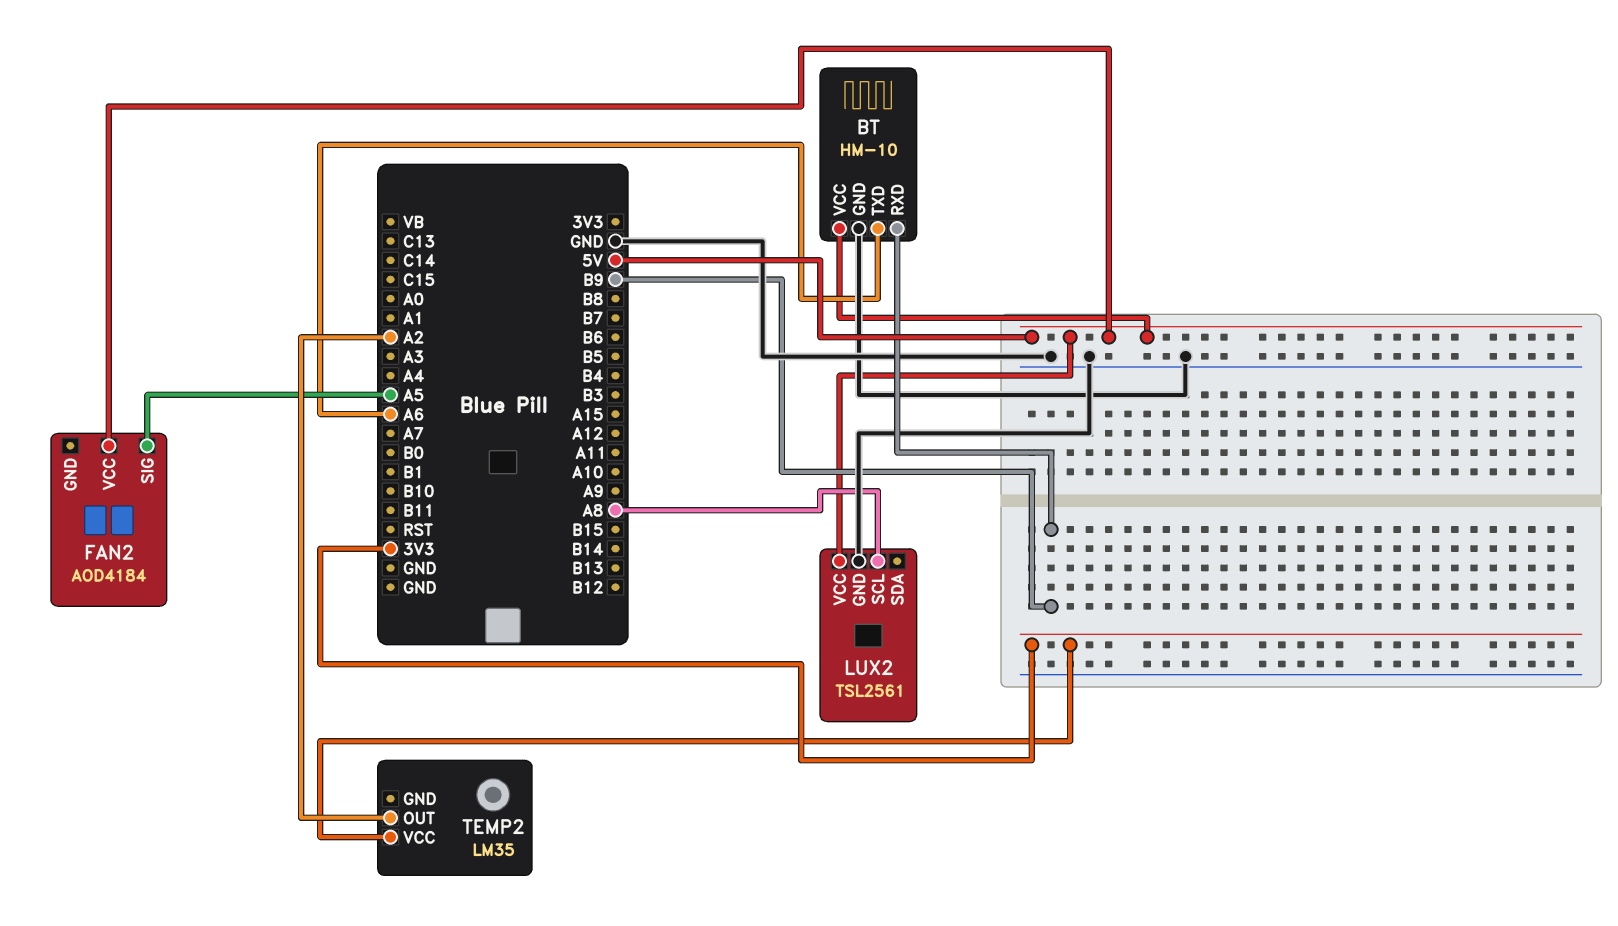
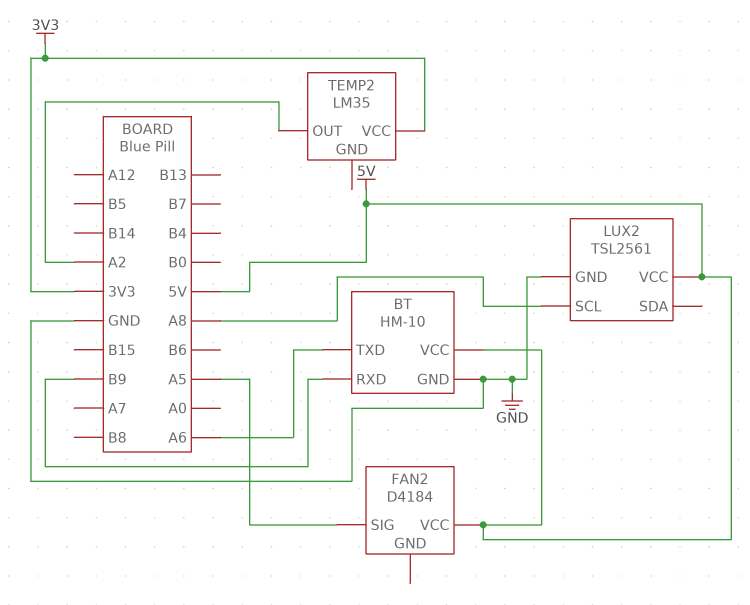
FAN2: AOD4184 -> D4184

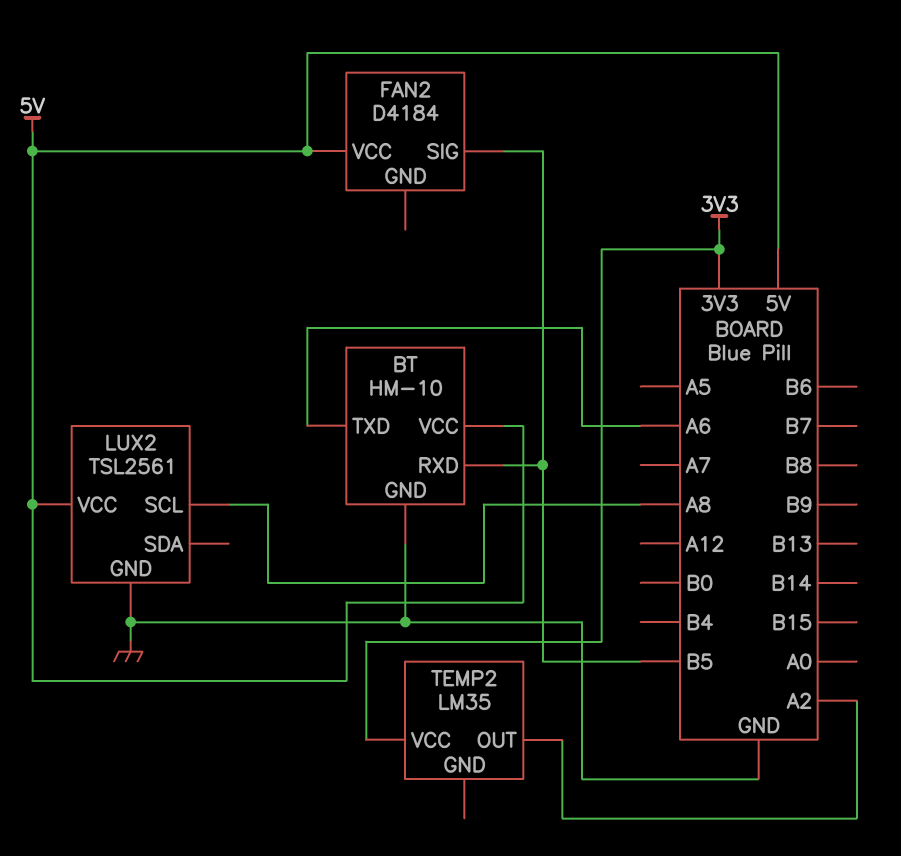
BT pin RXD: B9 -> B5
FAN2 pin SIG: A5 -> B5

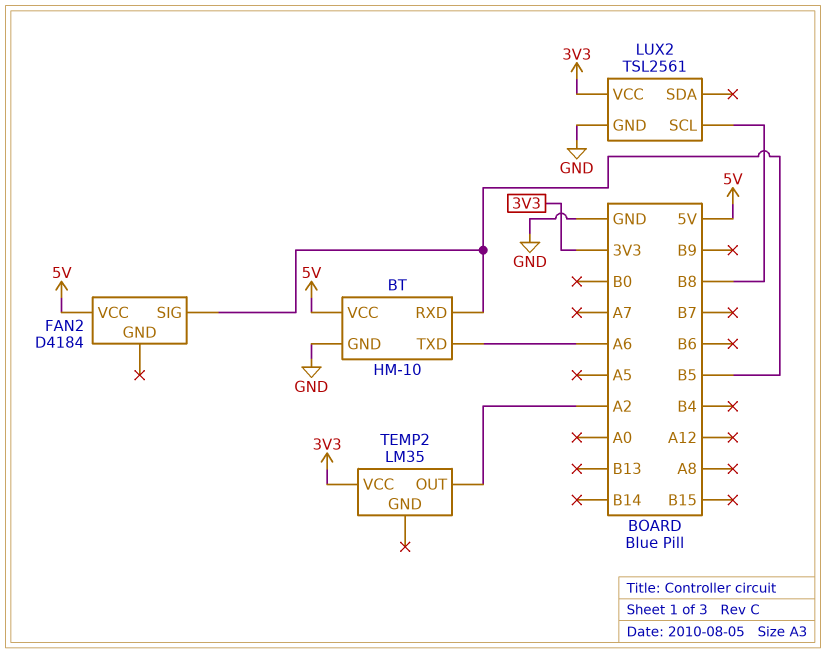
LUX2 pin SCL: A8 -> B8
LUX2 pin VCC: 5V -> 3V3

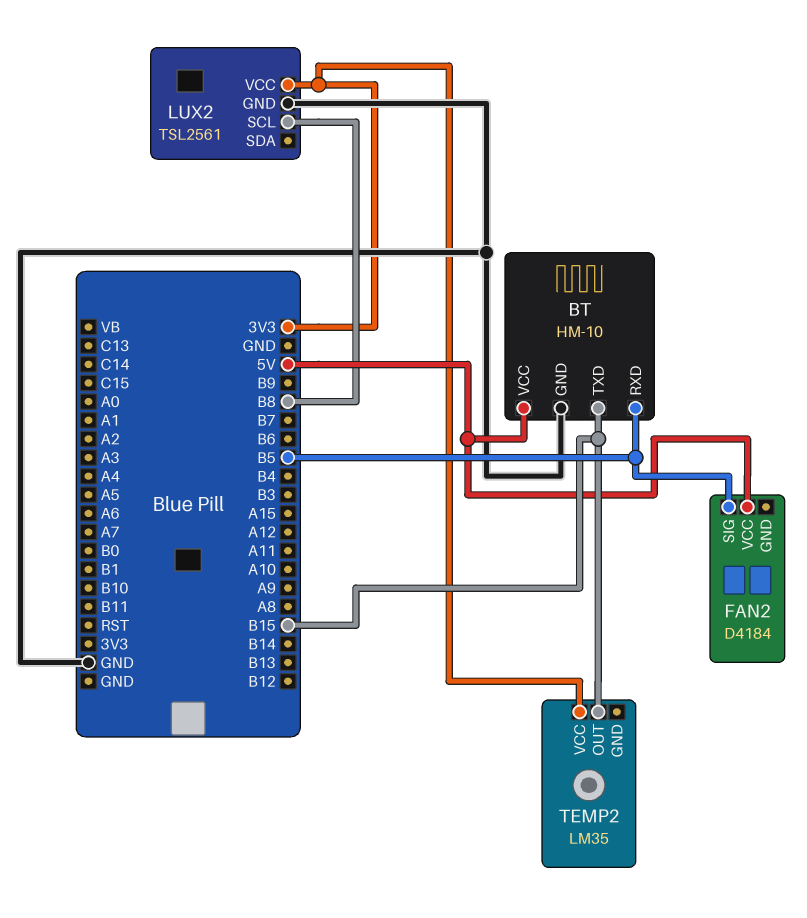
BT pin TXD: A6 -> B15
TEMP2 pin OUT: A2 -> B15

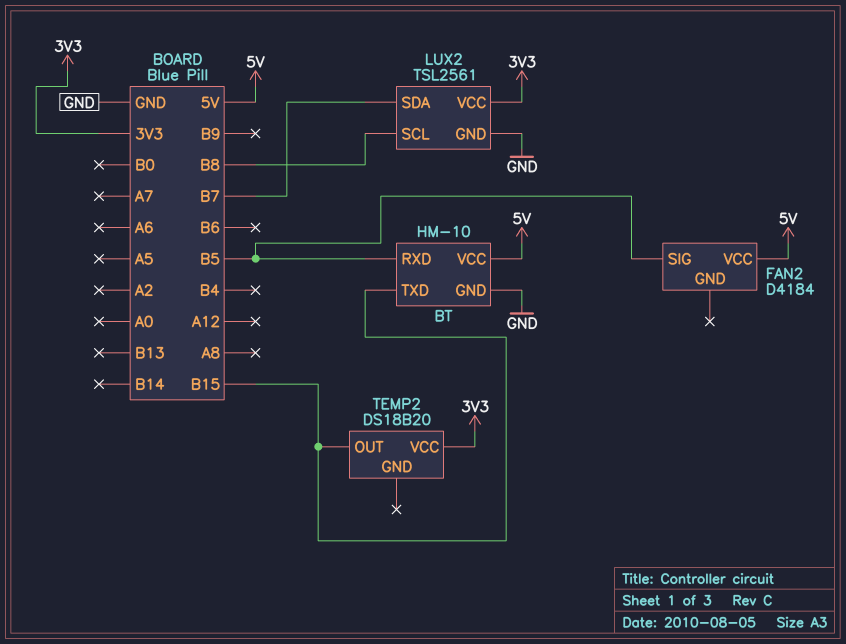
LUX2 pin SDA: none -> B7
TEMP2: LM35 -> DS18B20

